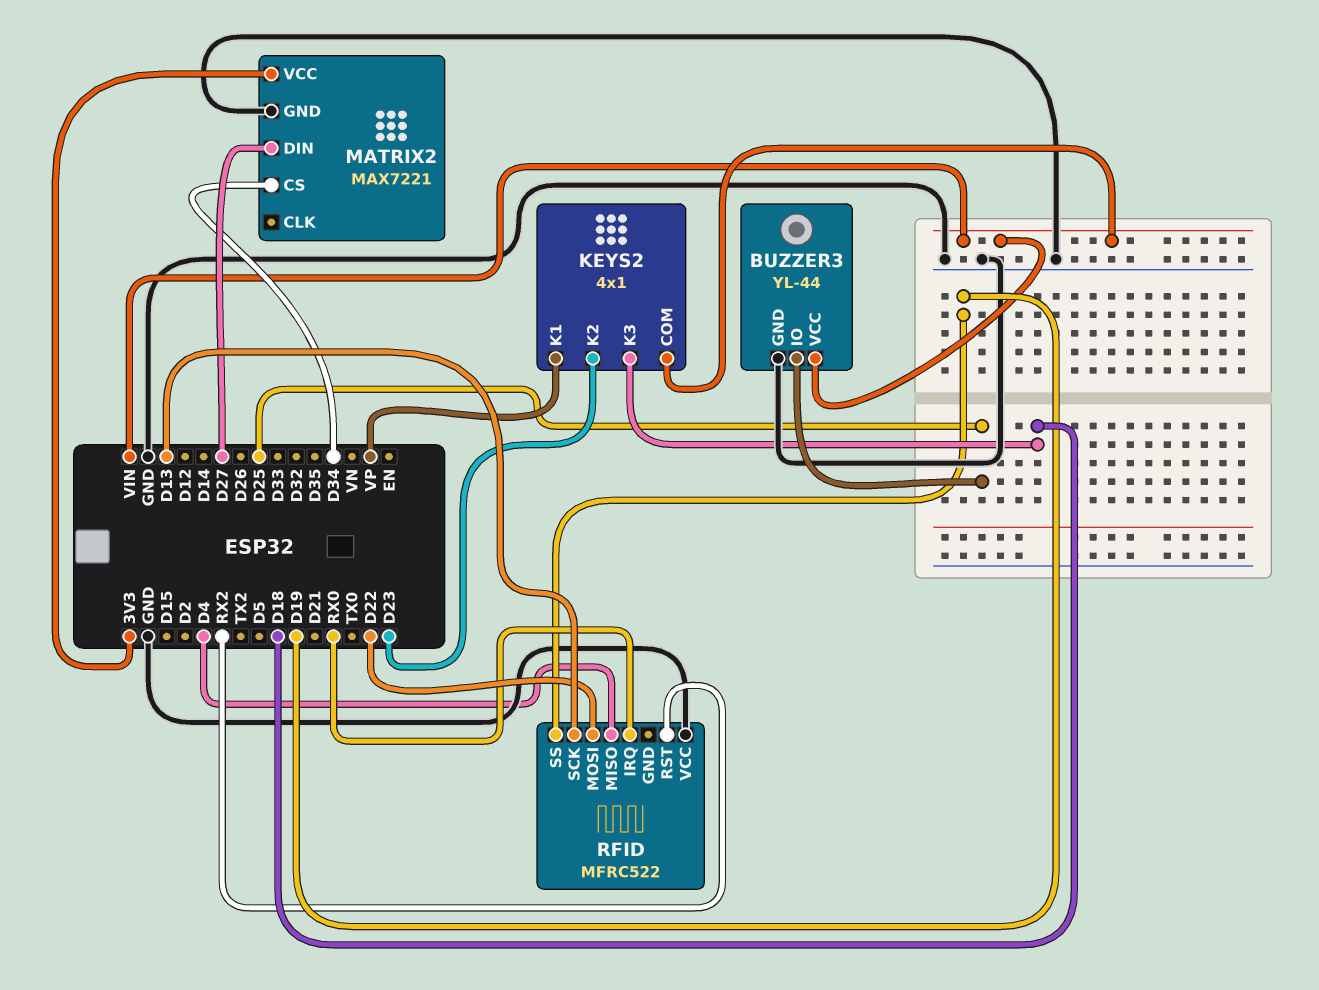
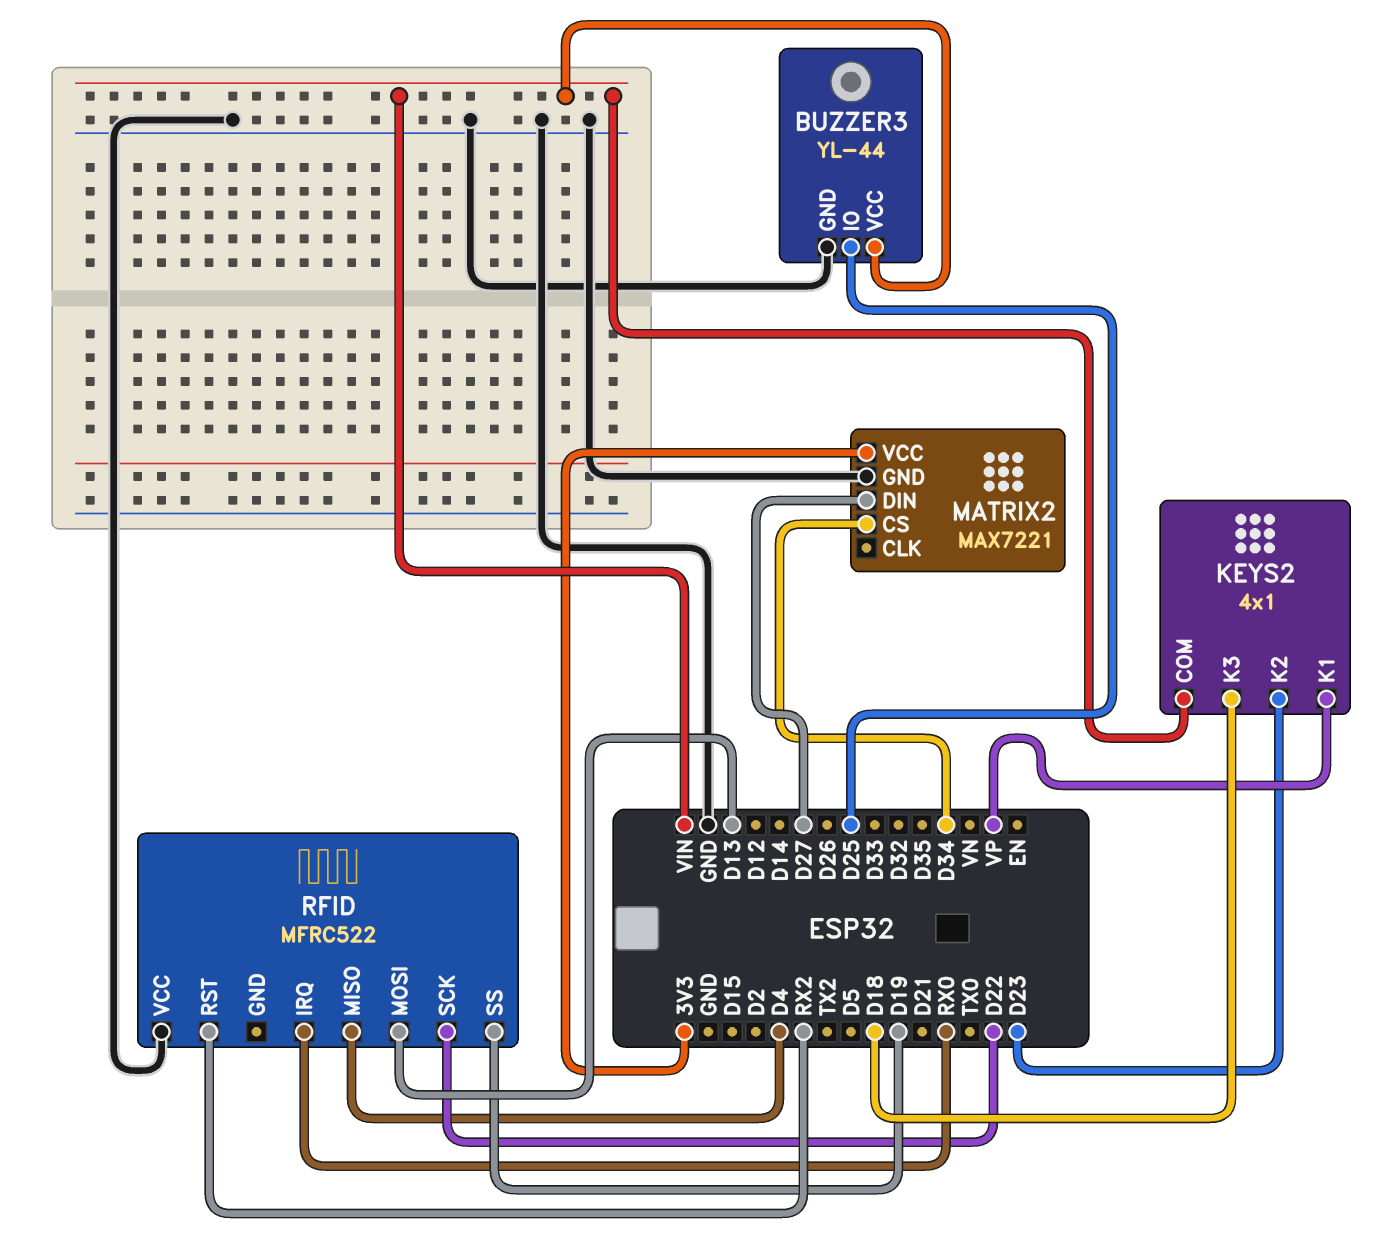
RFID pin MOSI: D22 -> D13
RFID pin SCK: D13 -> D22

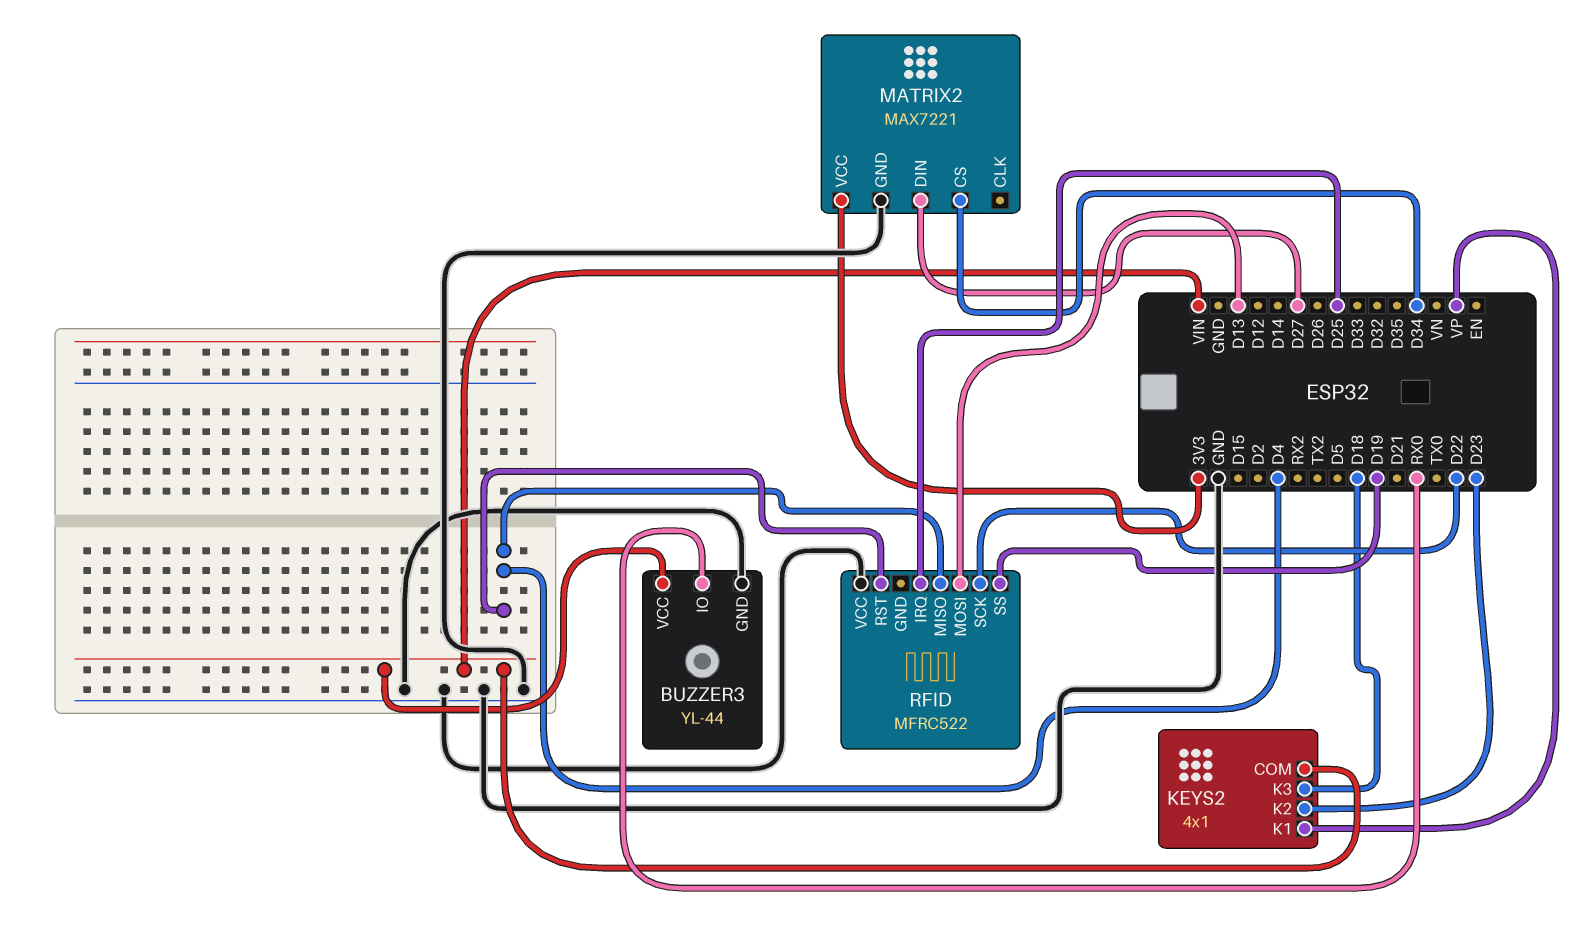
BUZZER3 pin IO: D25 -> RX0
RFID pin IRQ: RX0 -> D25
RFID pin RST: RX2 -> D4

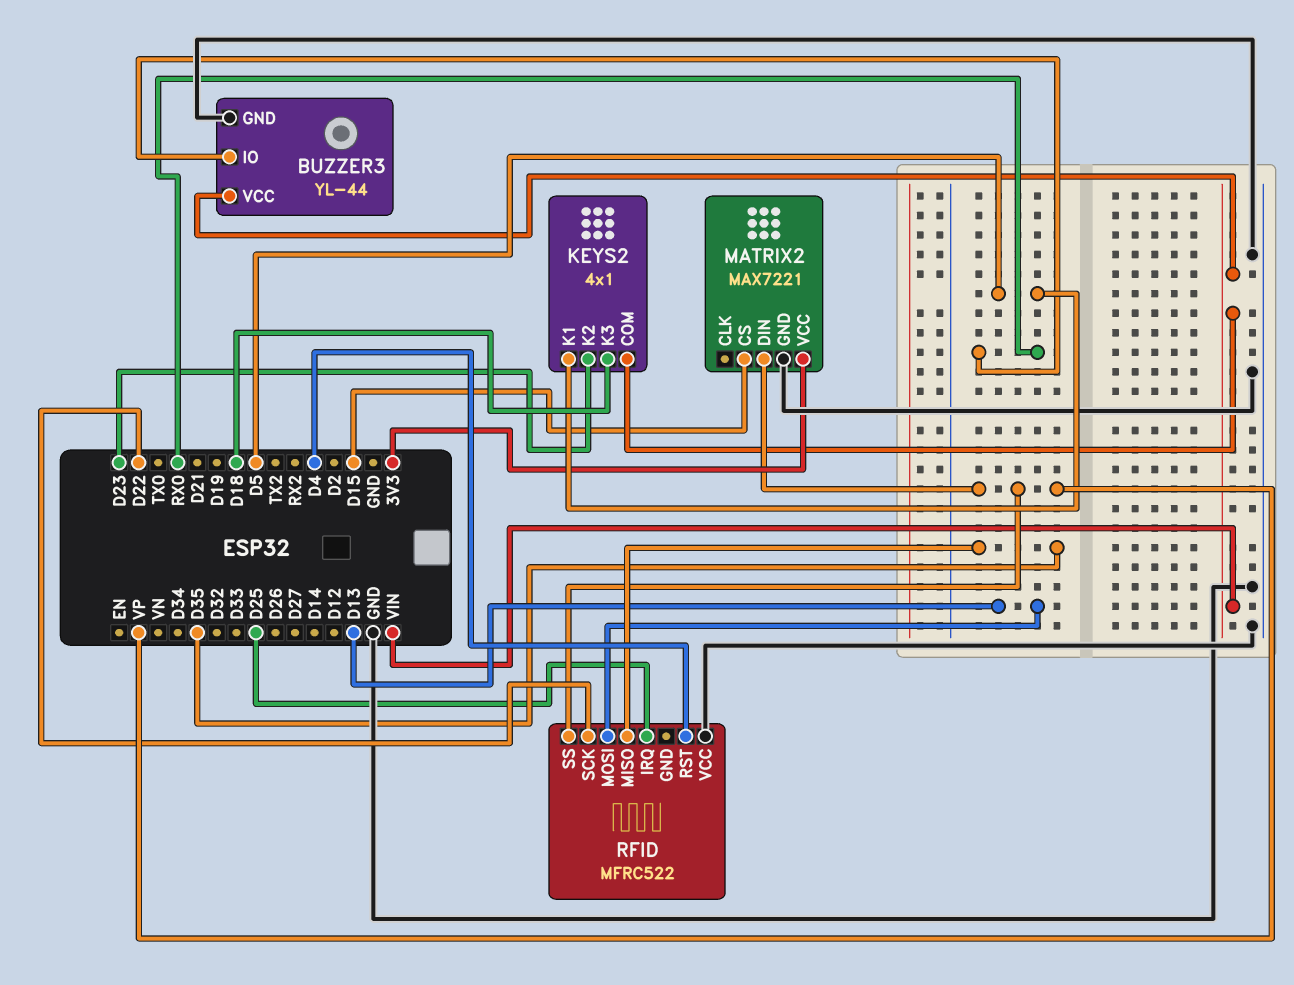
KEYS2 pin K1: VP -> D5
MATRIX2 pin CS: D34 -> D15
MATRIX2 pin DIN: D27 -> VP
RFID pin MISO: D4 -> D35
RFID pin SS: D19 -> VP

